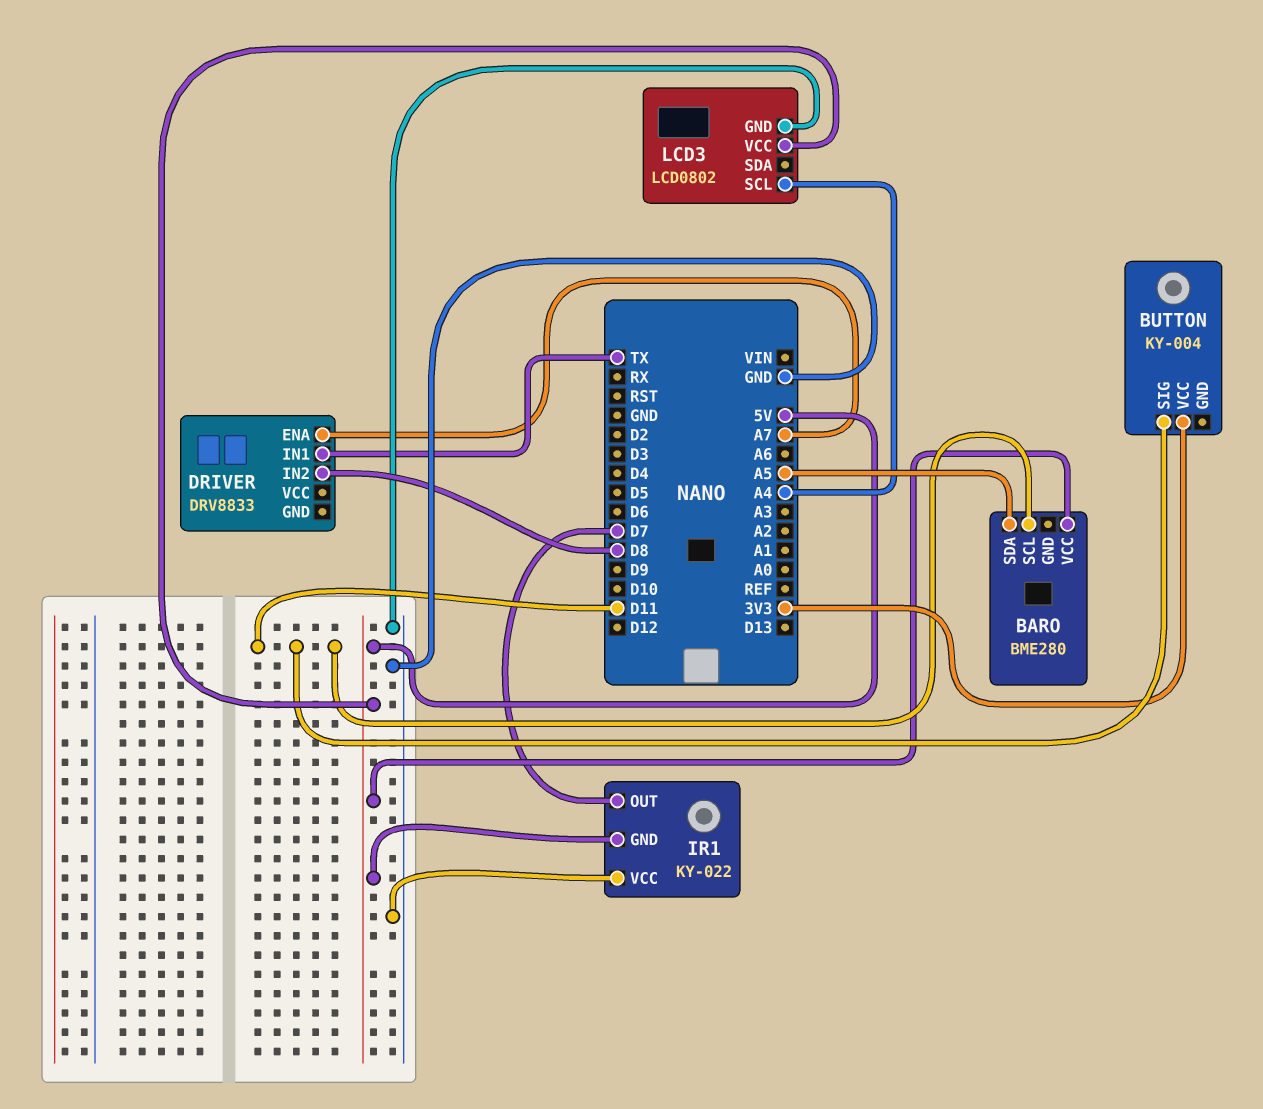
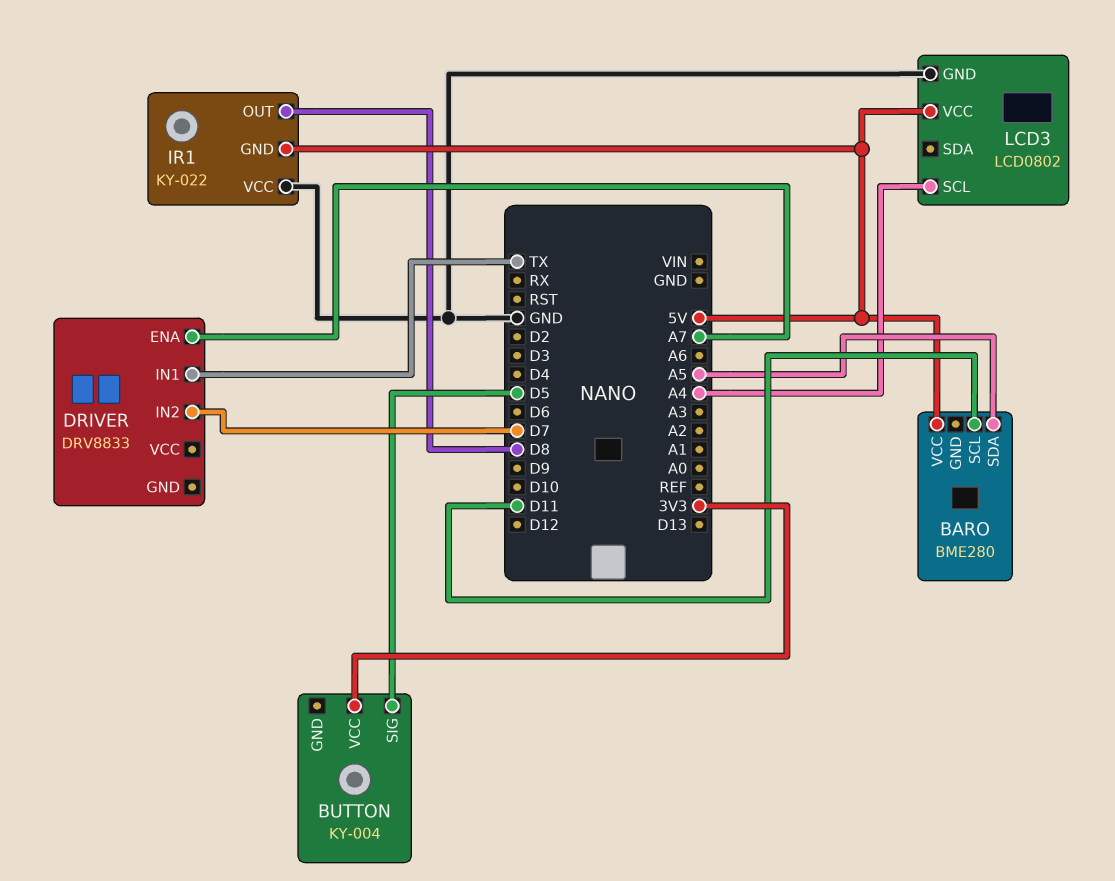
BUTTON pin SIG: D11 -> D5
DRIVER pin IN2: D8 -> D7
IR1 pin OUT: D7 -> D8

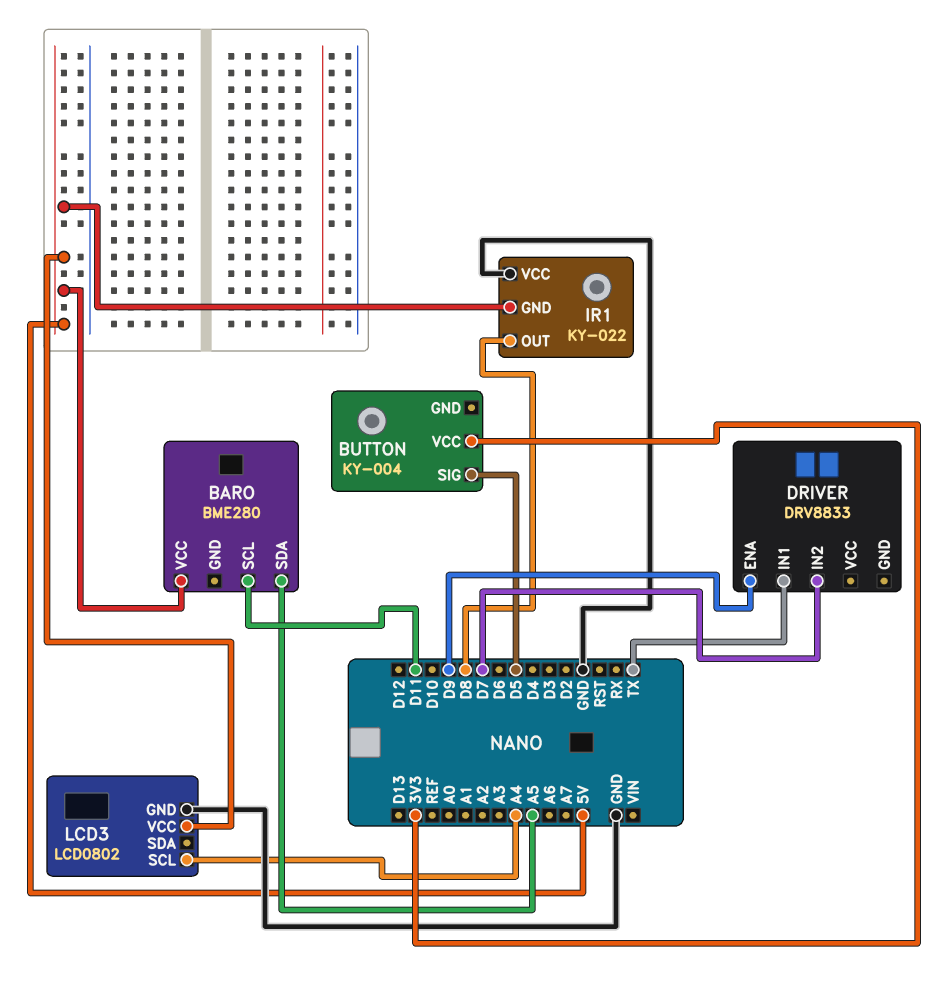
DRIVER pin ENA: A7 -> D9

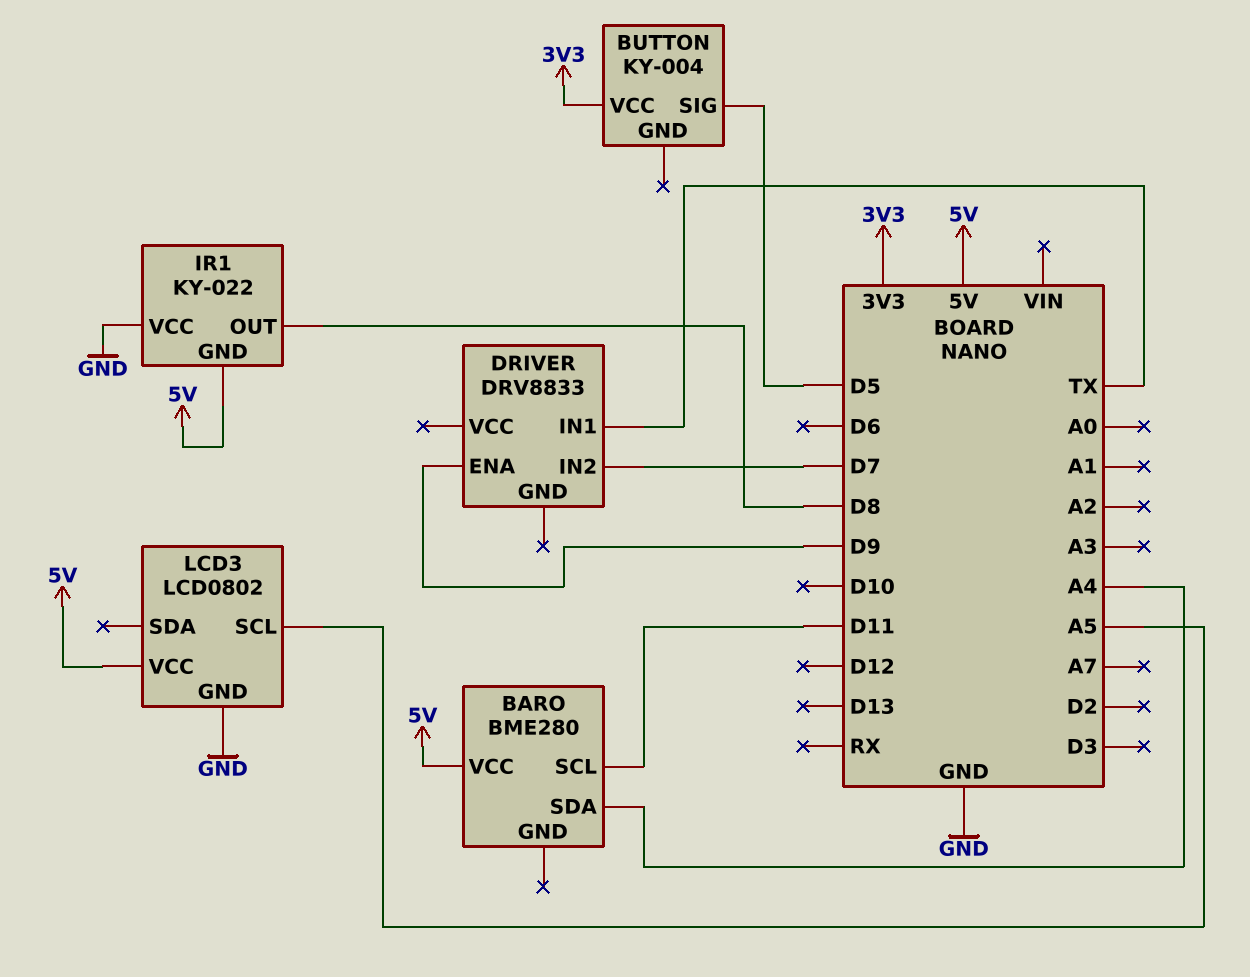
BARO pin SDA: A5 -> A4
LCD3 pin SCL: A4 -> A5

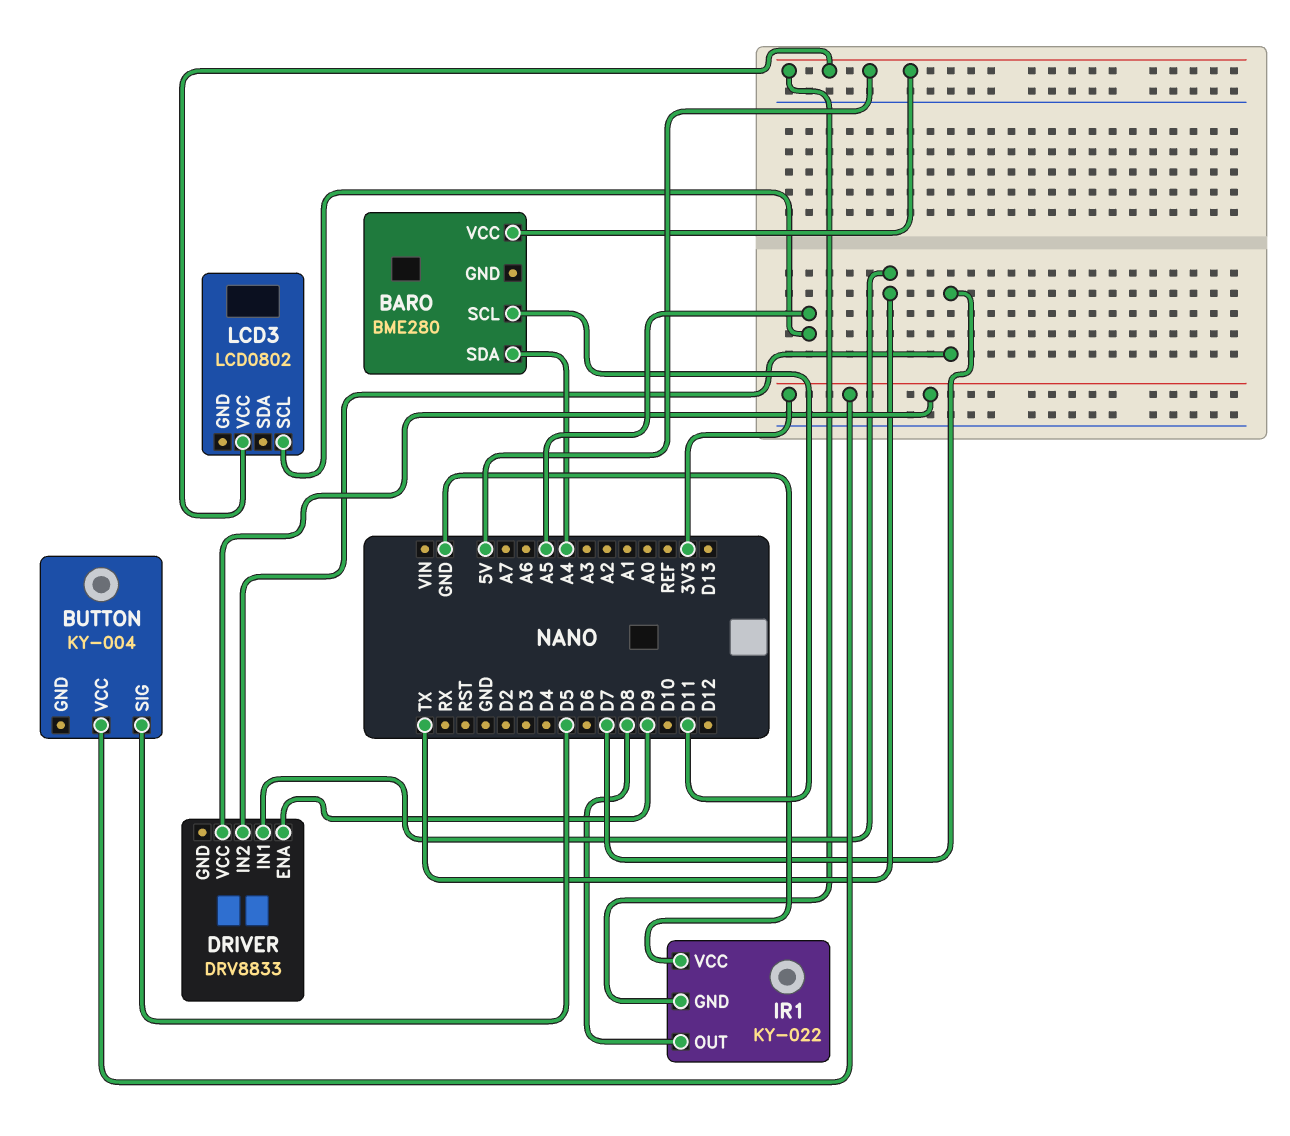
DRIVER pin VCC: none -> 3V3
LCD3 pin GND: GND -> none

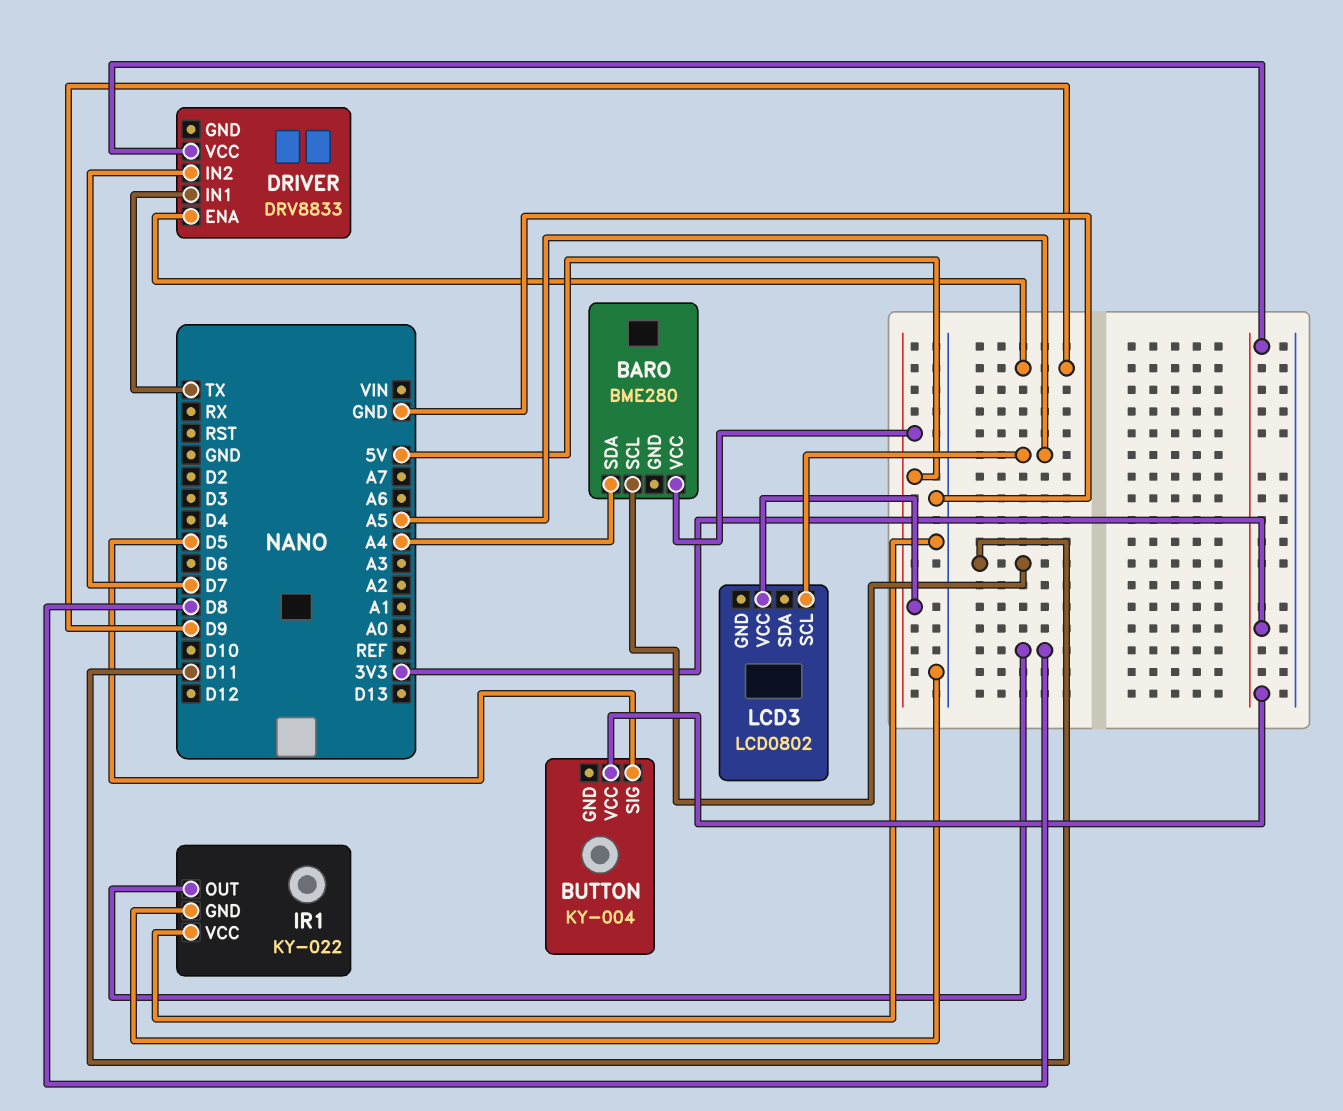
IR1 pin GND: 5V -> GND

